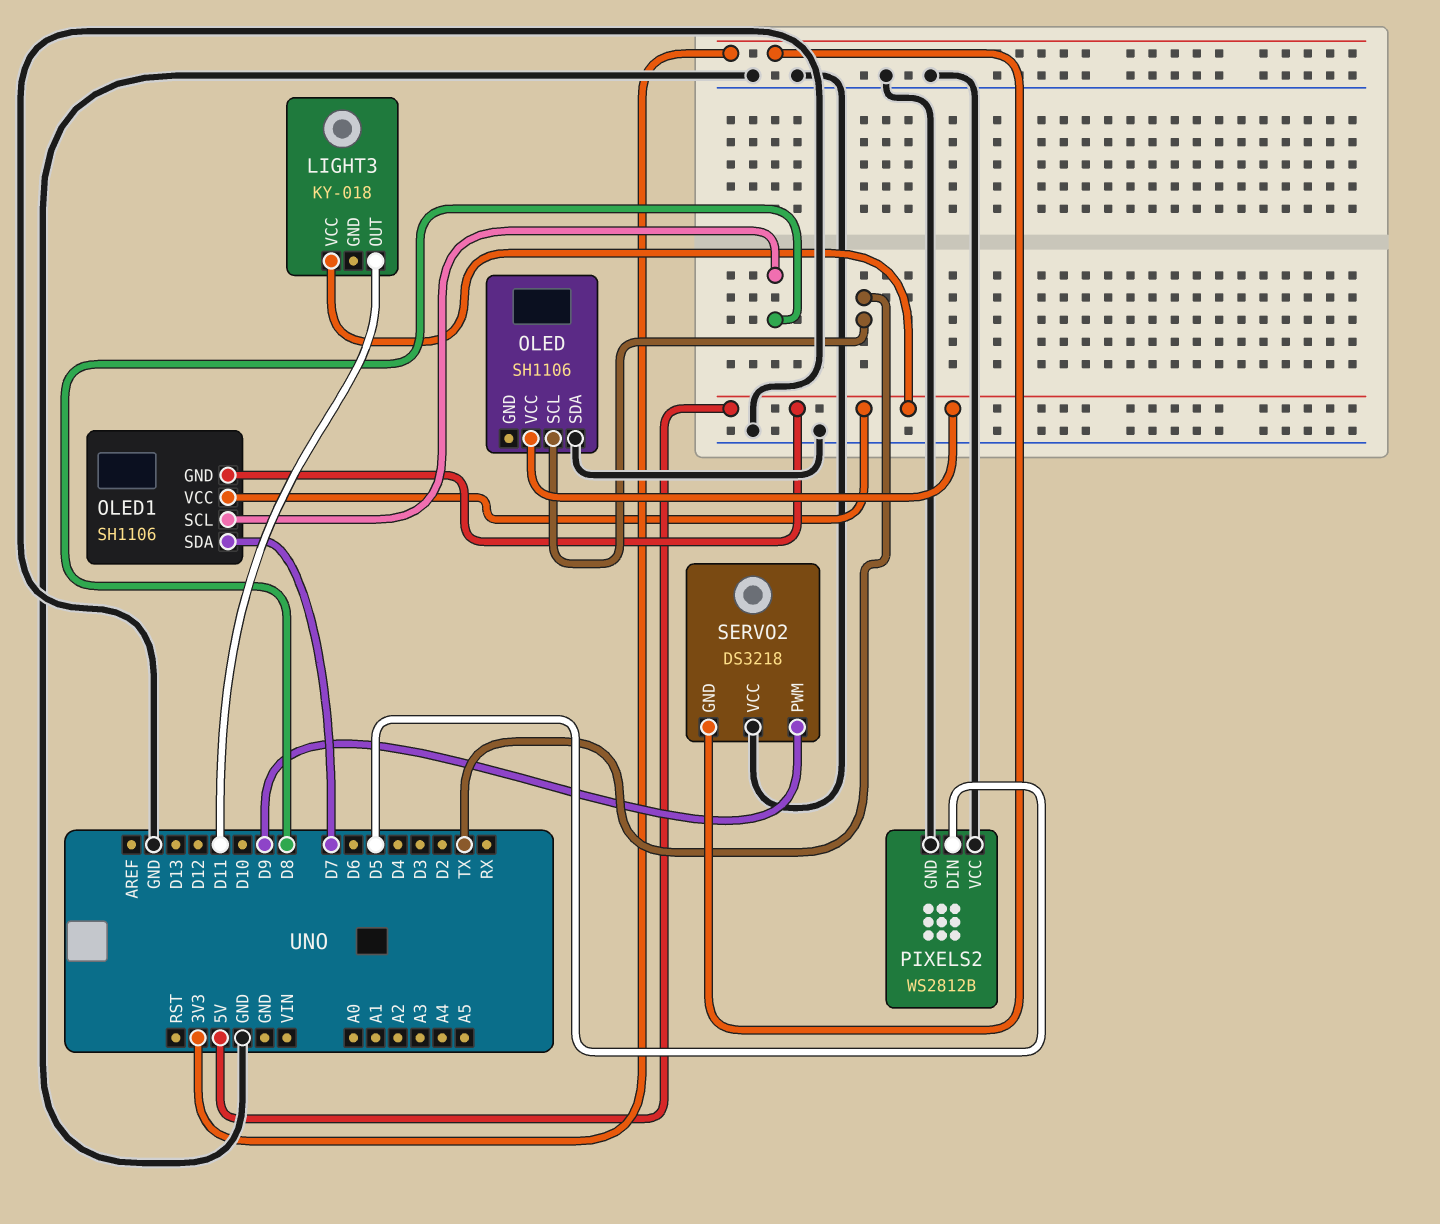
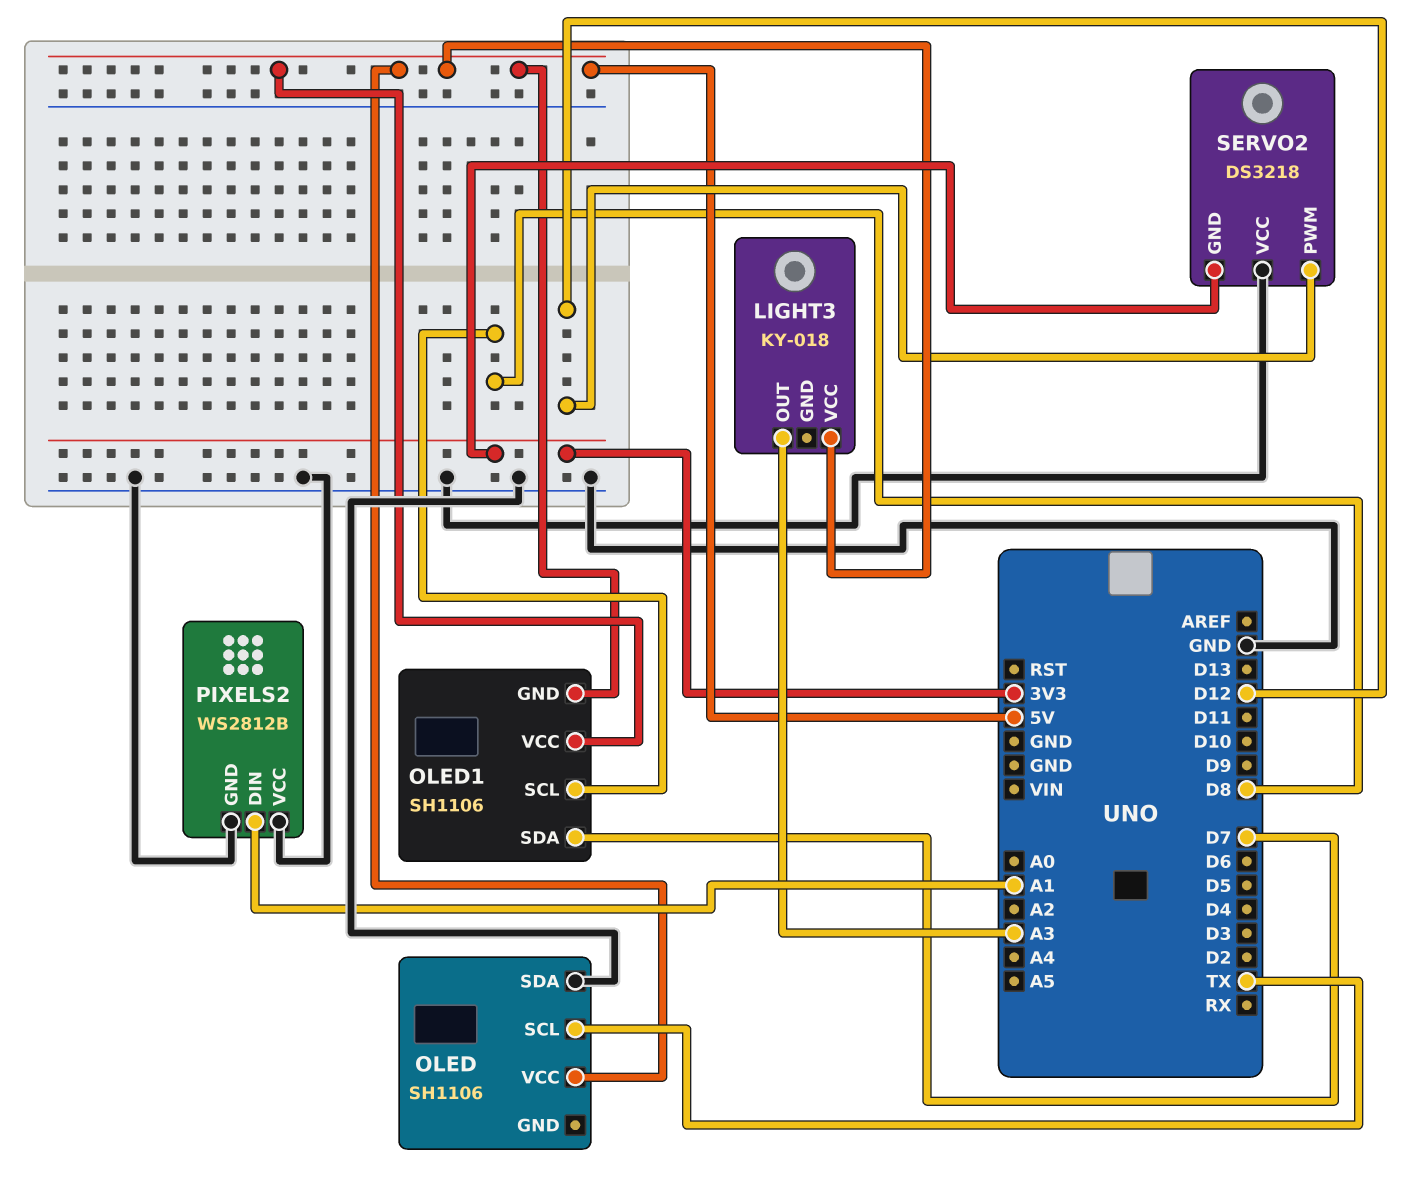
LIGHT3 pin OUT: D11 -> A3
PIXELS2 pin DIN: D5 -> A1
SERVO2 pin PWM: D9 -> D12

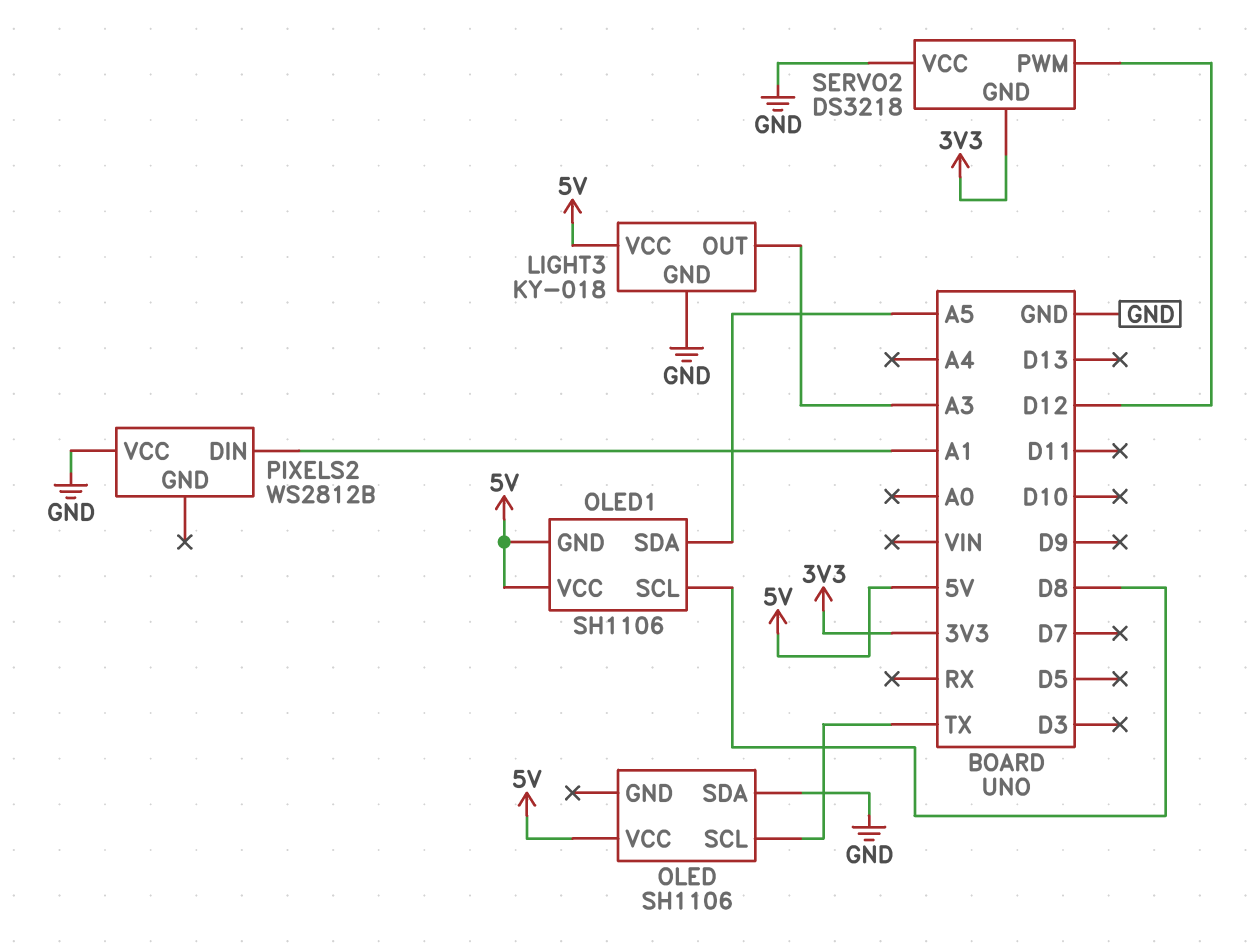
LIGHT3 pin GND: none -> GND
OLED1 pin SDA: D7 -> A5
PIXELS2 pin GND: GND -> none

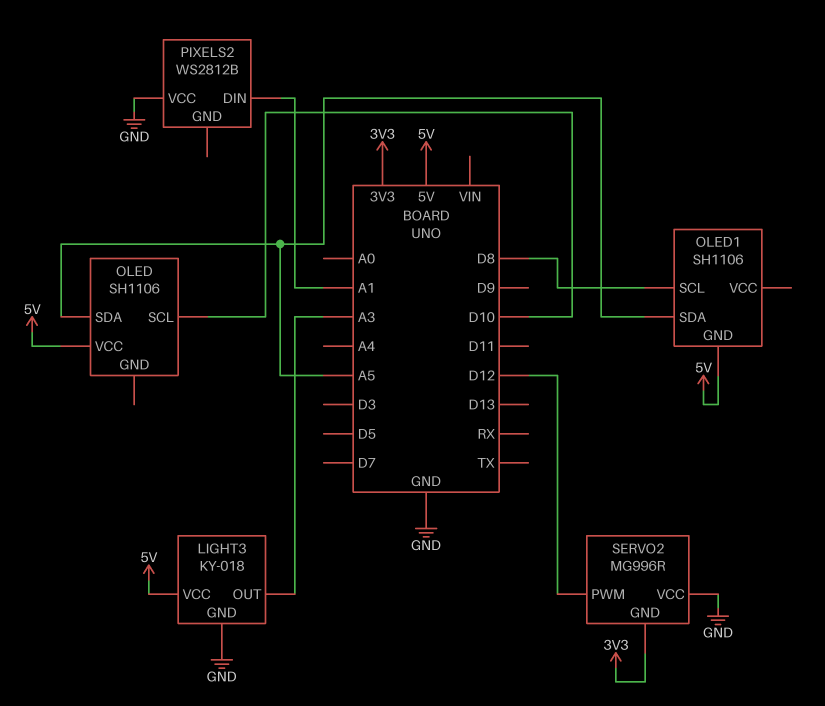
OLED pin SCL: TX -> D10
OLED pin SDA: GND -> A5
OLED1 pin VCC: 5V -> none
SERVO2: DS3218 -> MG996R

